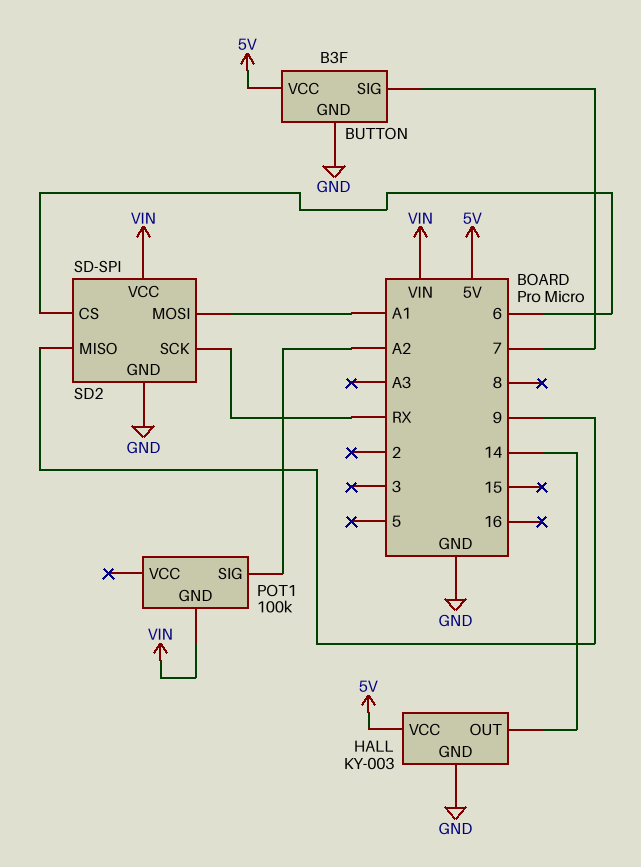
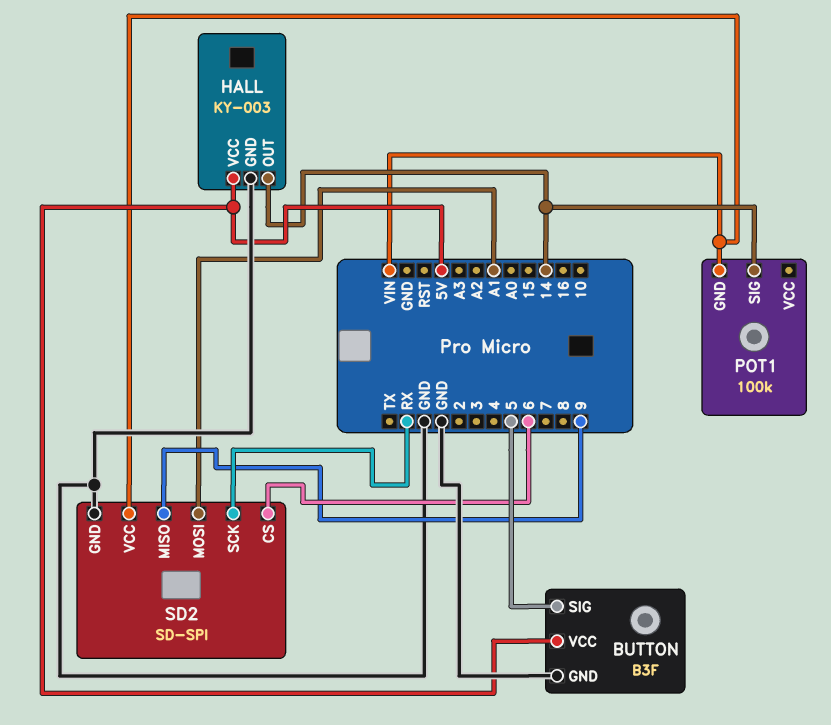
BUTTON pin SIG: 7 -> 5
POT1 pin SIG: A2 -> 14

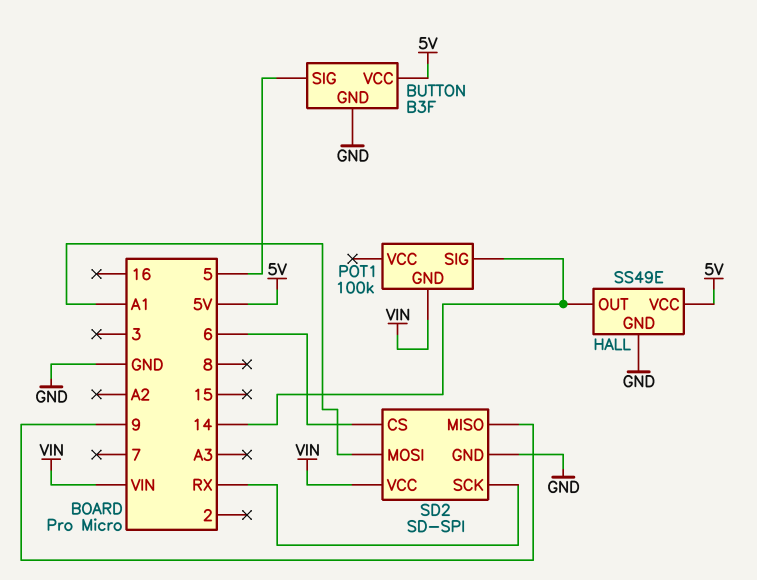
HALL: KY-003 -> SS49E

